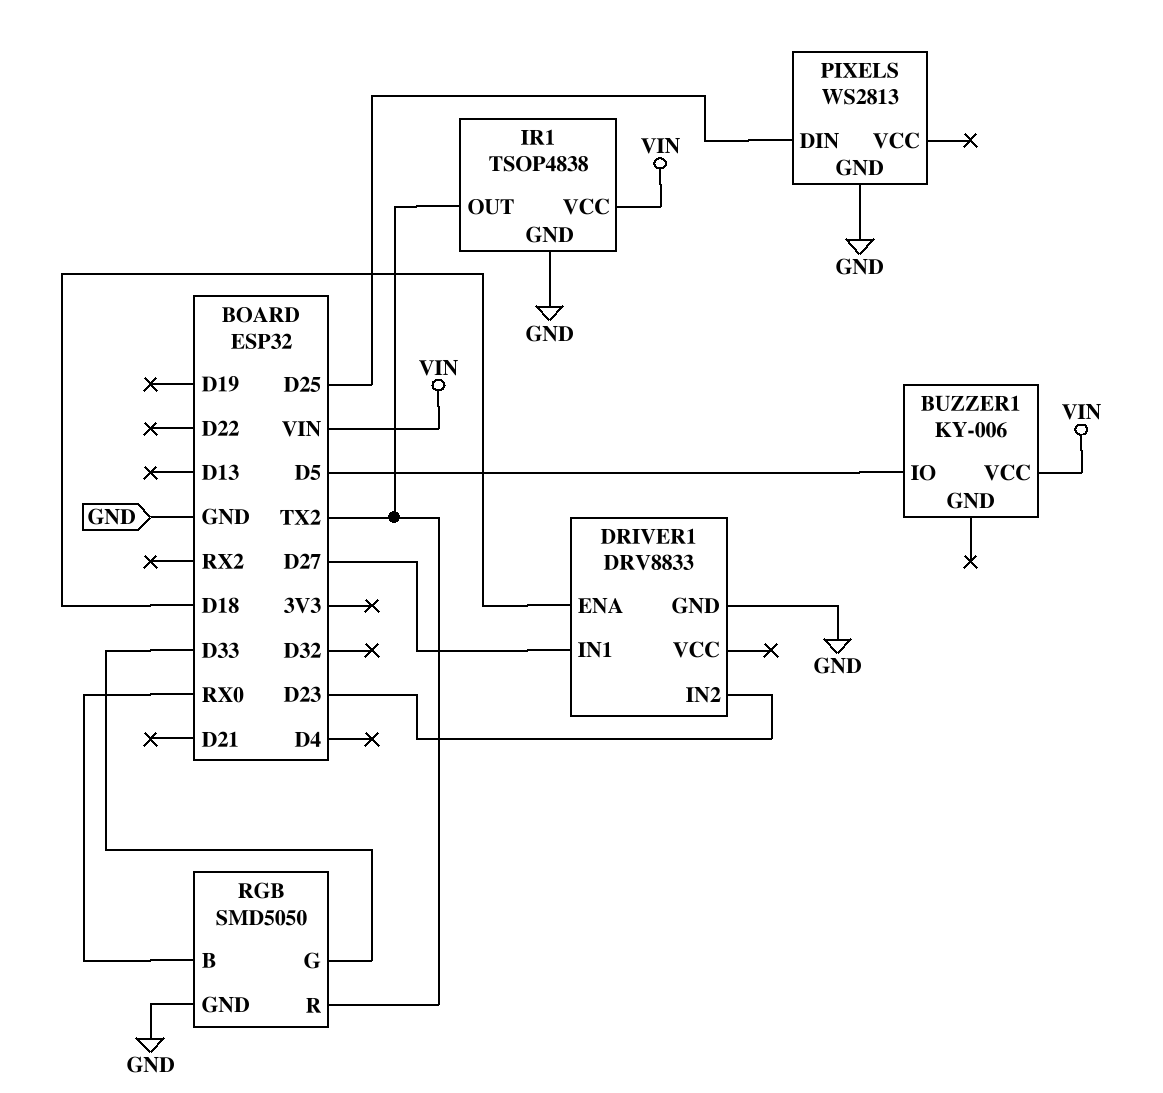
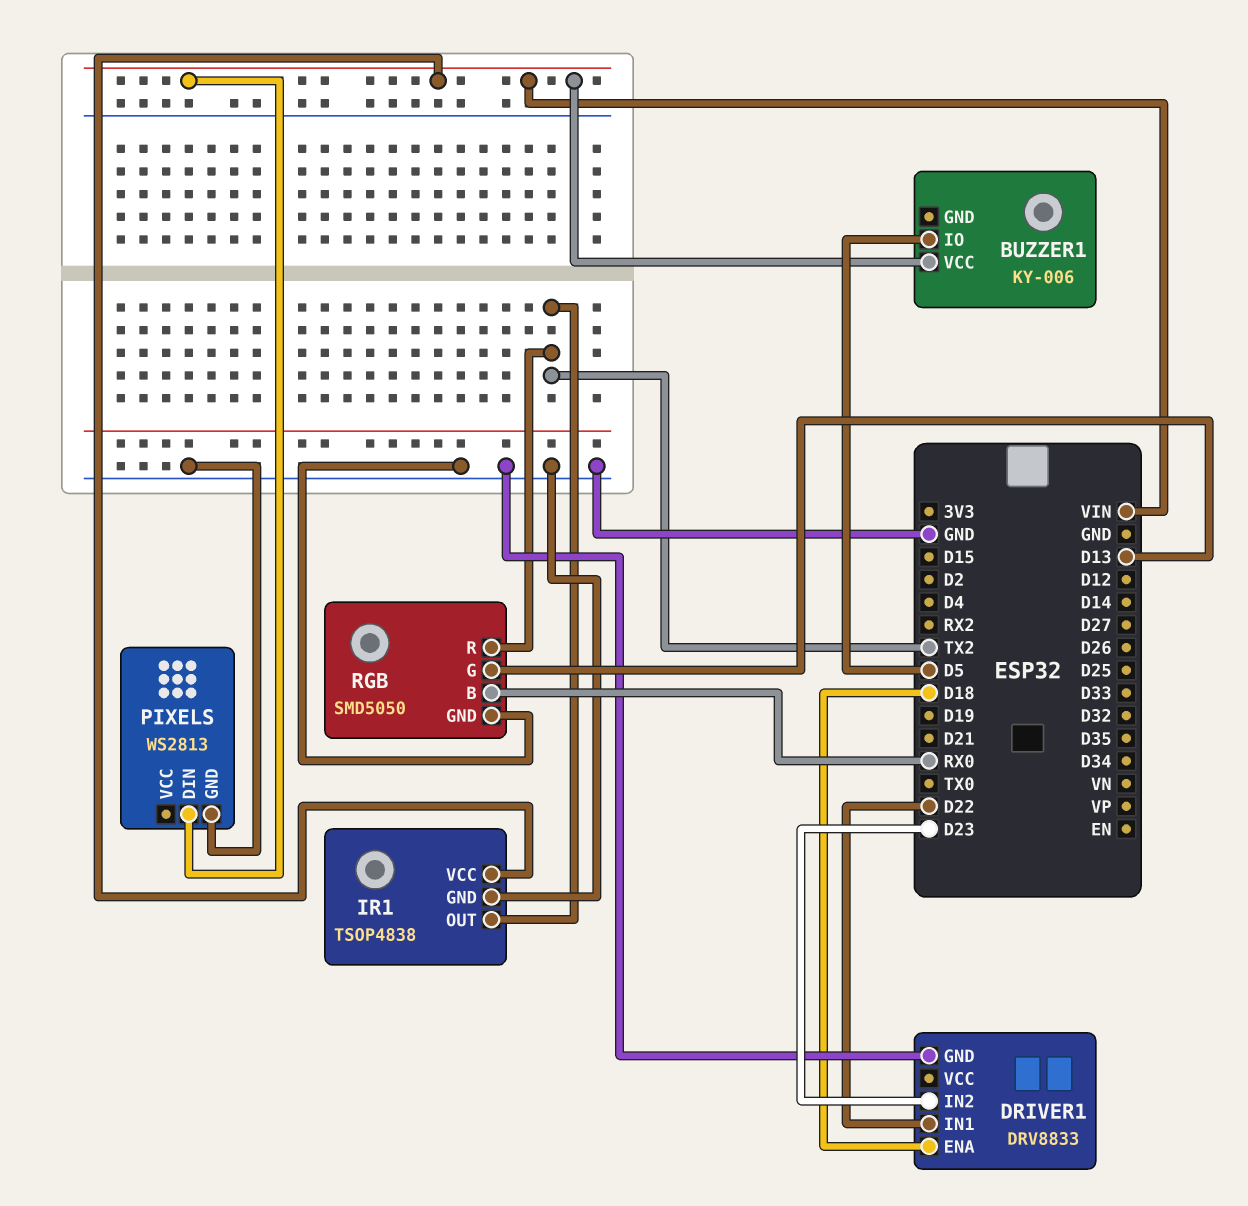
DRIVER1 pin IN1: D27 -> D22
PIXELS pin DIN: D25 -> VIN
RGB pin G: D33 -> D13

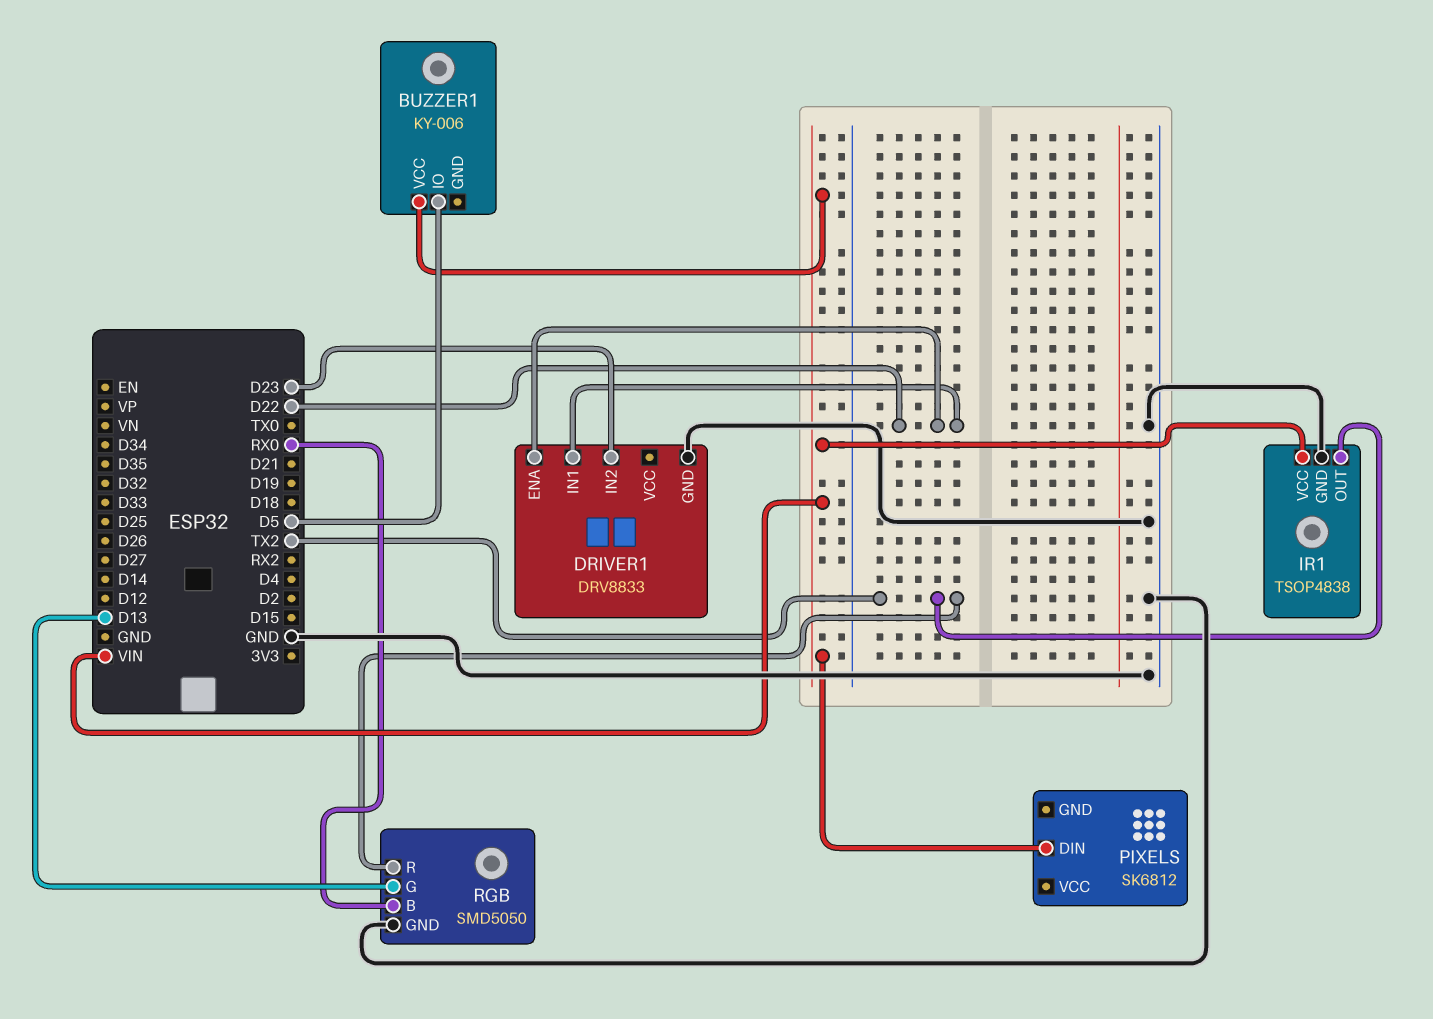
DRIVER1 pin ENA: D18 -> D22
PIXELS: WS2813 -> SK6812
PIXELS pin GND: GND -> none

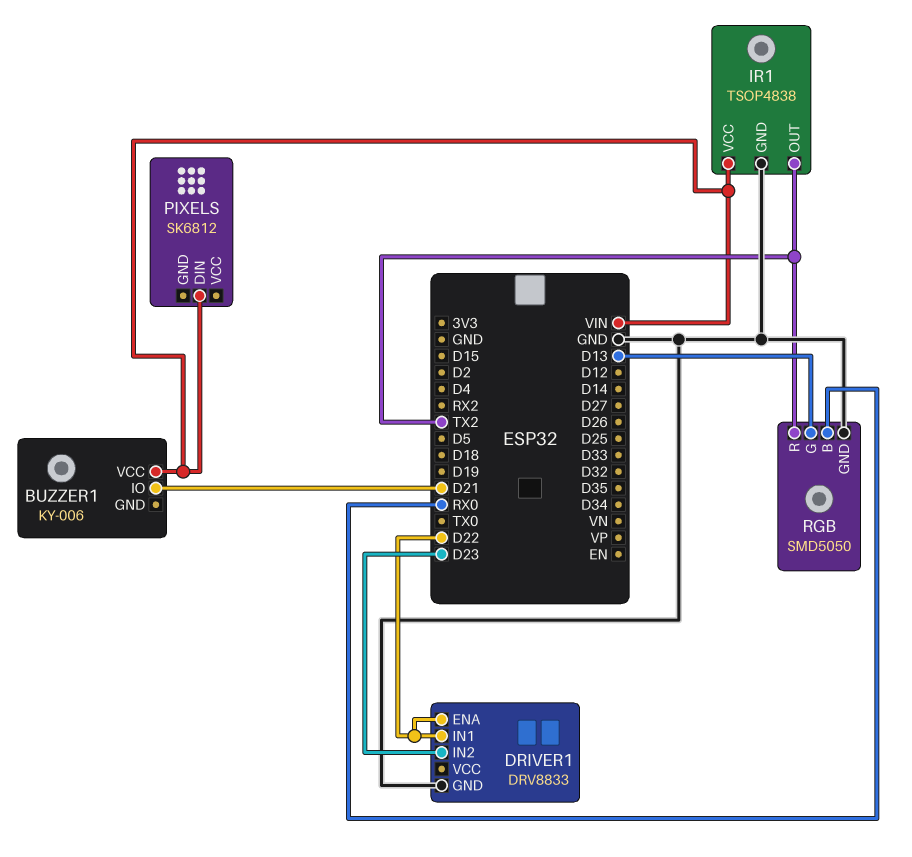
BUZZER1 pin IO: D5 -> D21

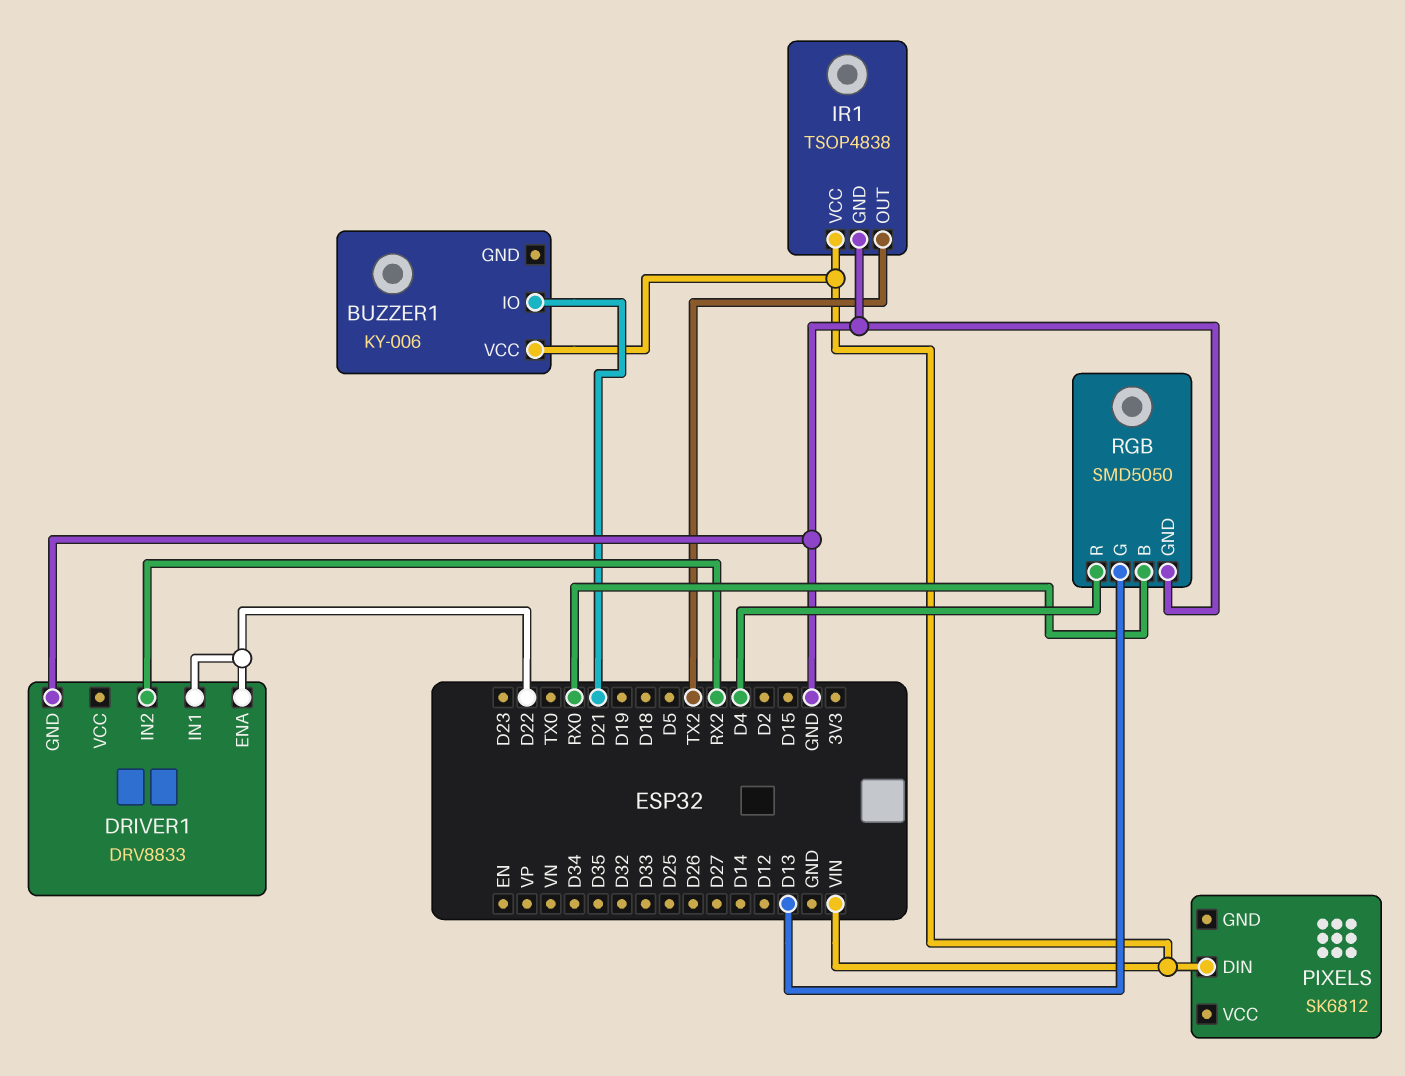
DRIVER1 pin IN2: D23 -> RX2
RGB pin R: TX2 -> D4

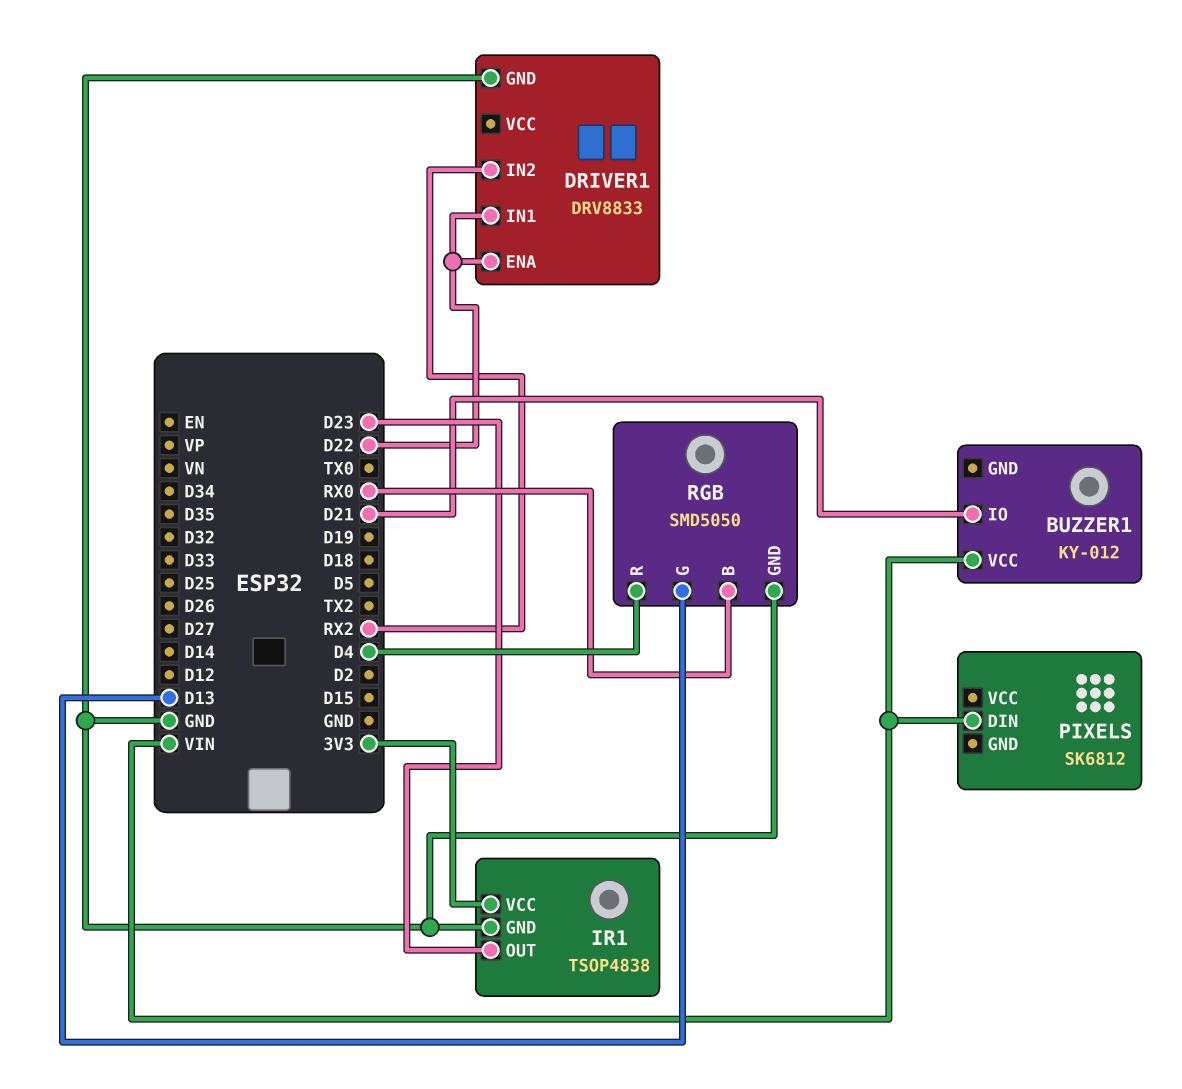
BUZZER1: KY-006 -> KY-012
IR1 pin OUT: TX2 -> D23
IR1 pin VCC: VIN -> 3V3

